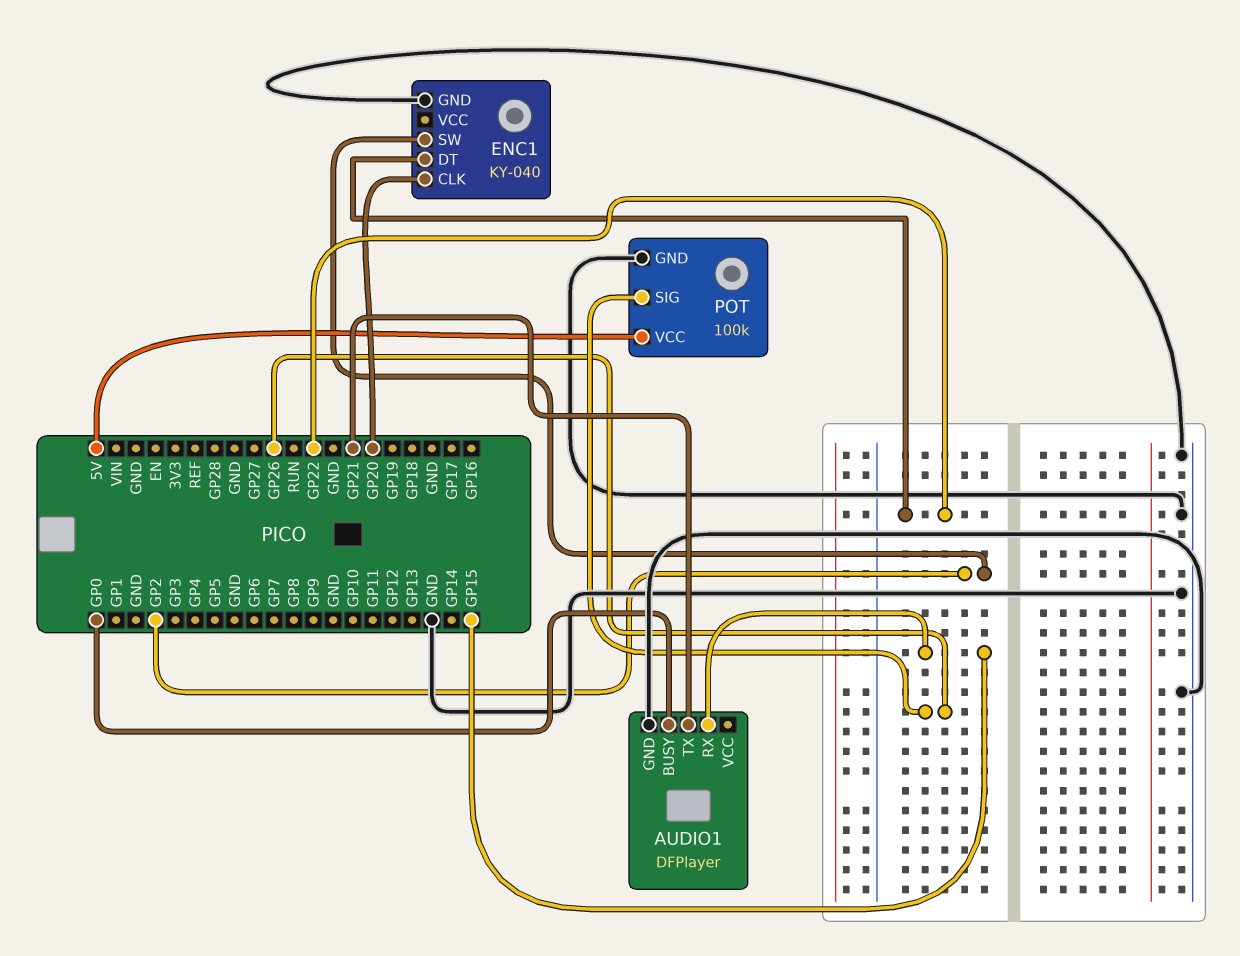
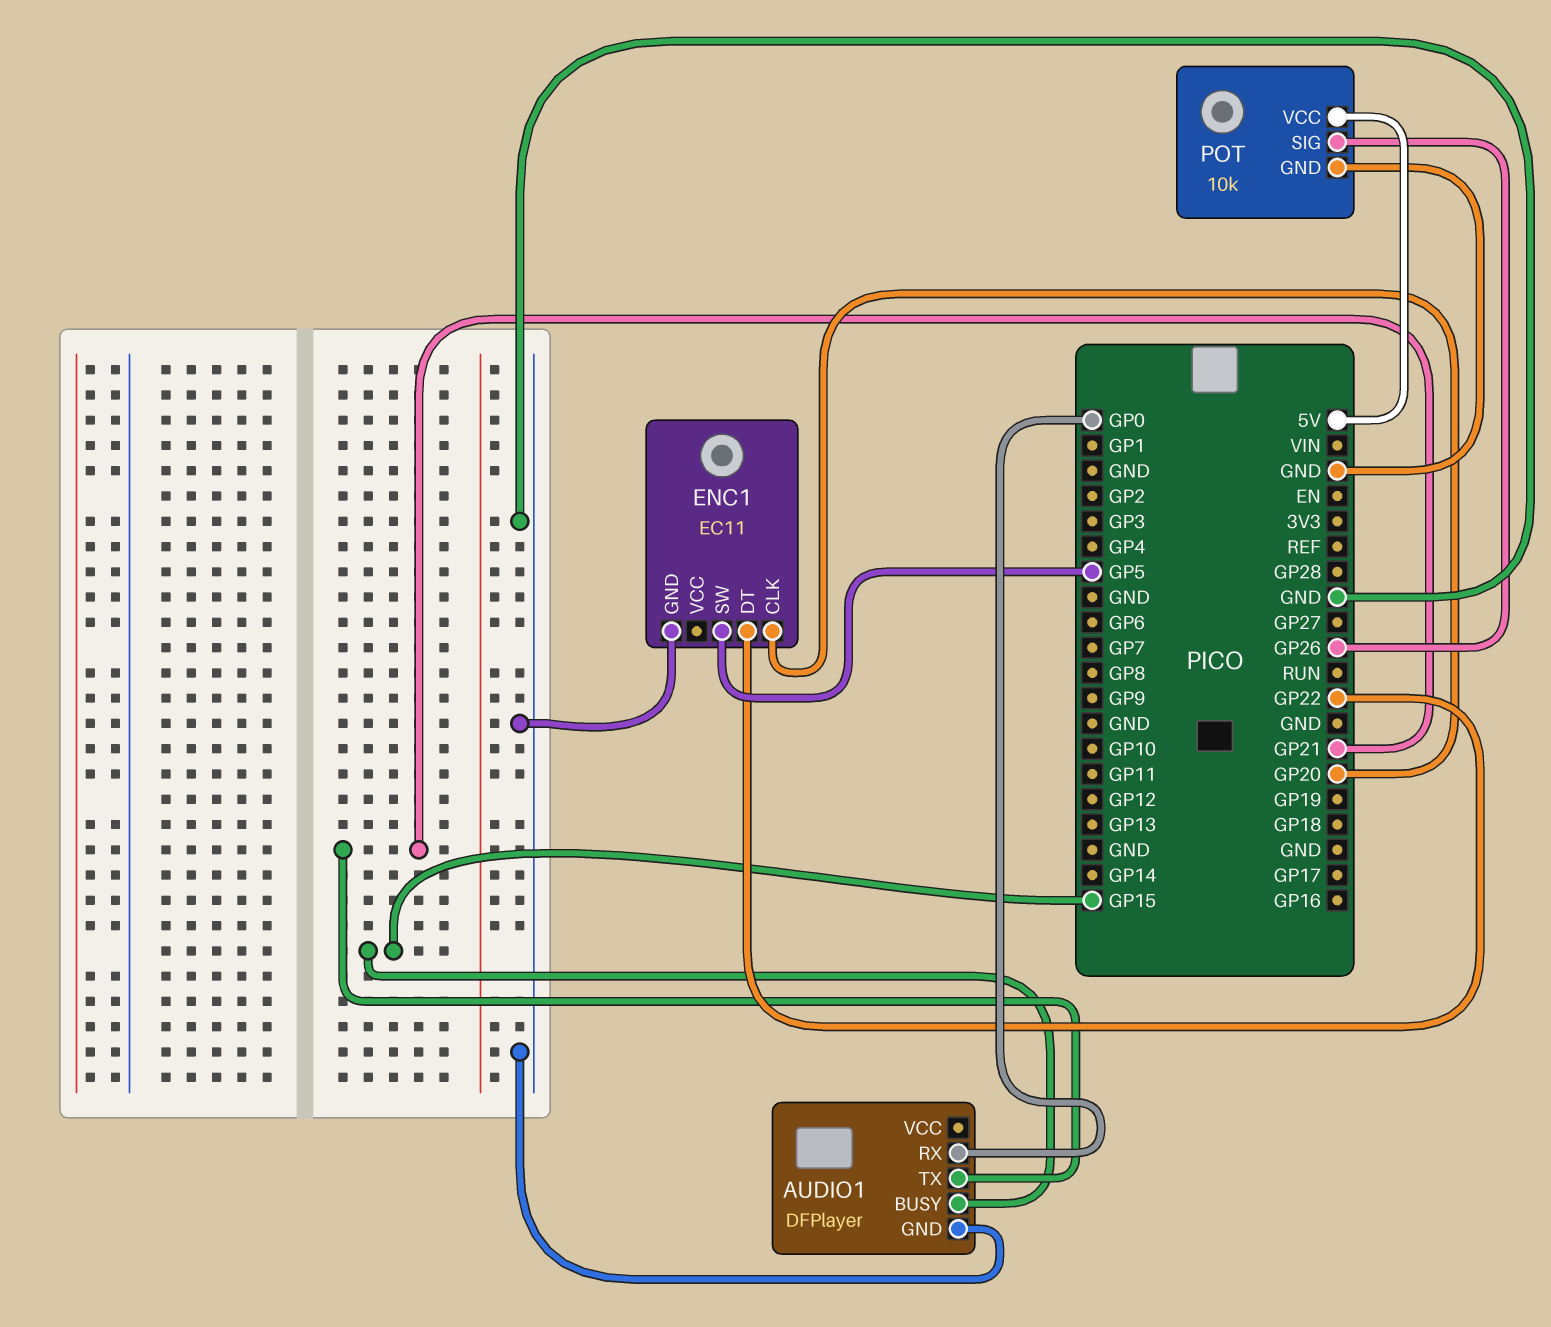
AUDIO1 pin BUSY: GP0 -> GP15
AUDIO1 pin RX: GP15 -> GP0
ENC1: KY-040 -> EC11
ENC1 pin SW: GP2 -> GP5
POT: 100k -> 10k

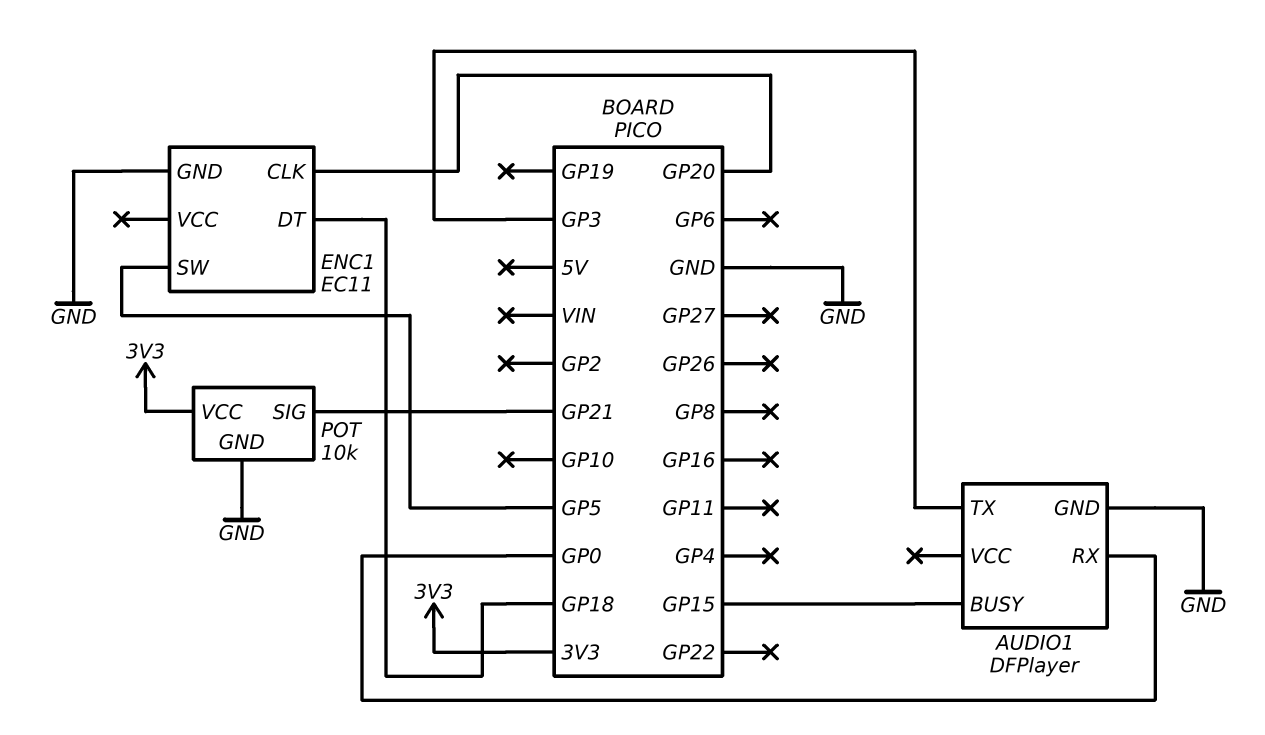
AUDIO1 pin TX: GP21 -> GP3
ENC1 pin DT: GP22 -> GP18
POT pin SIG: GP26 -> GP21
POT pin VCC: 5V -> 3V3

